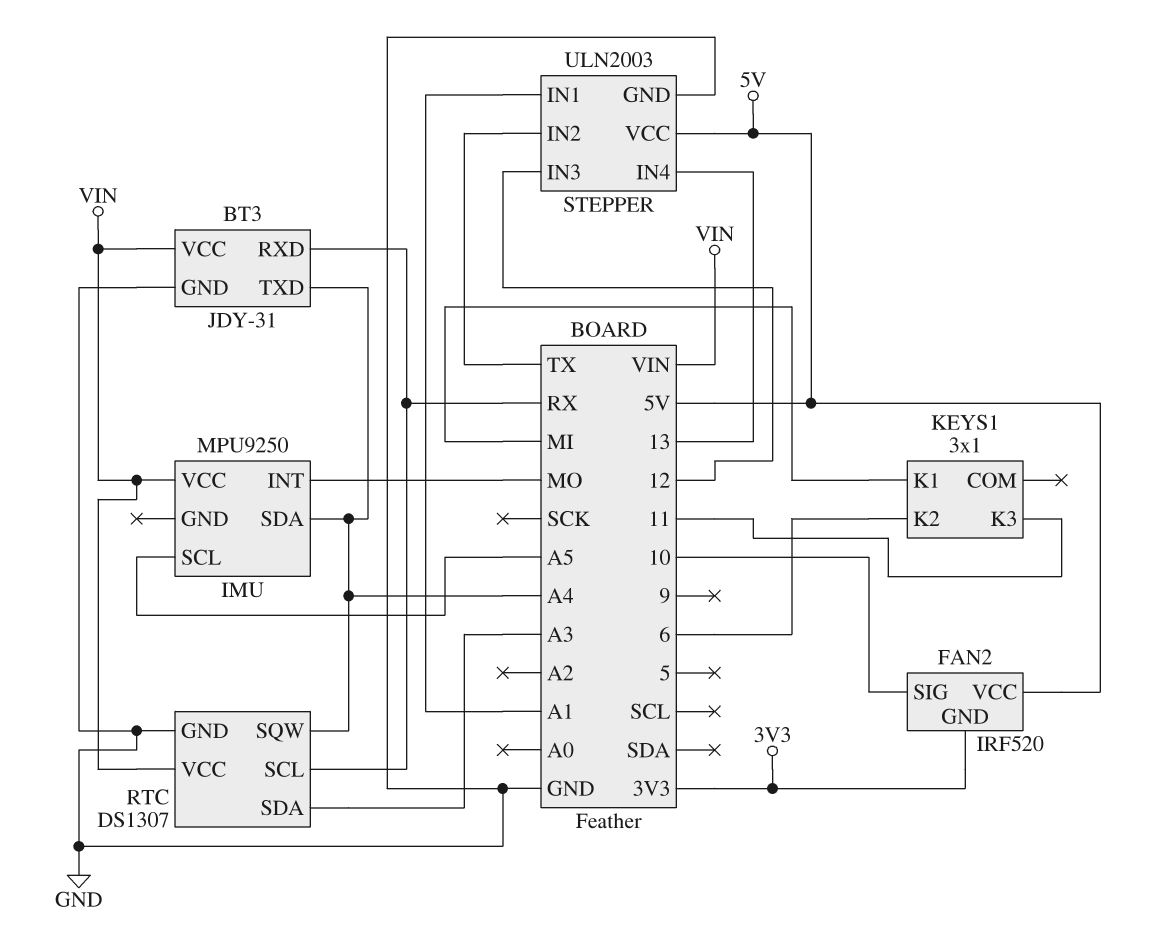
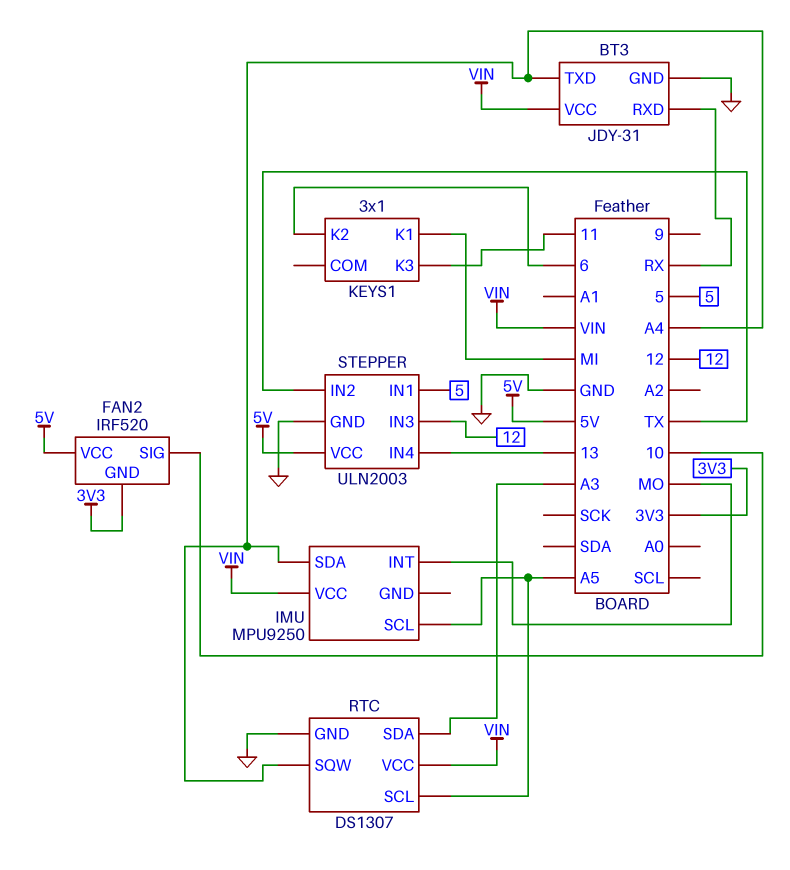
RTC pin SCL: RX -> A5
STEPPER pin IN1: A1 -> 5

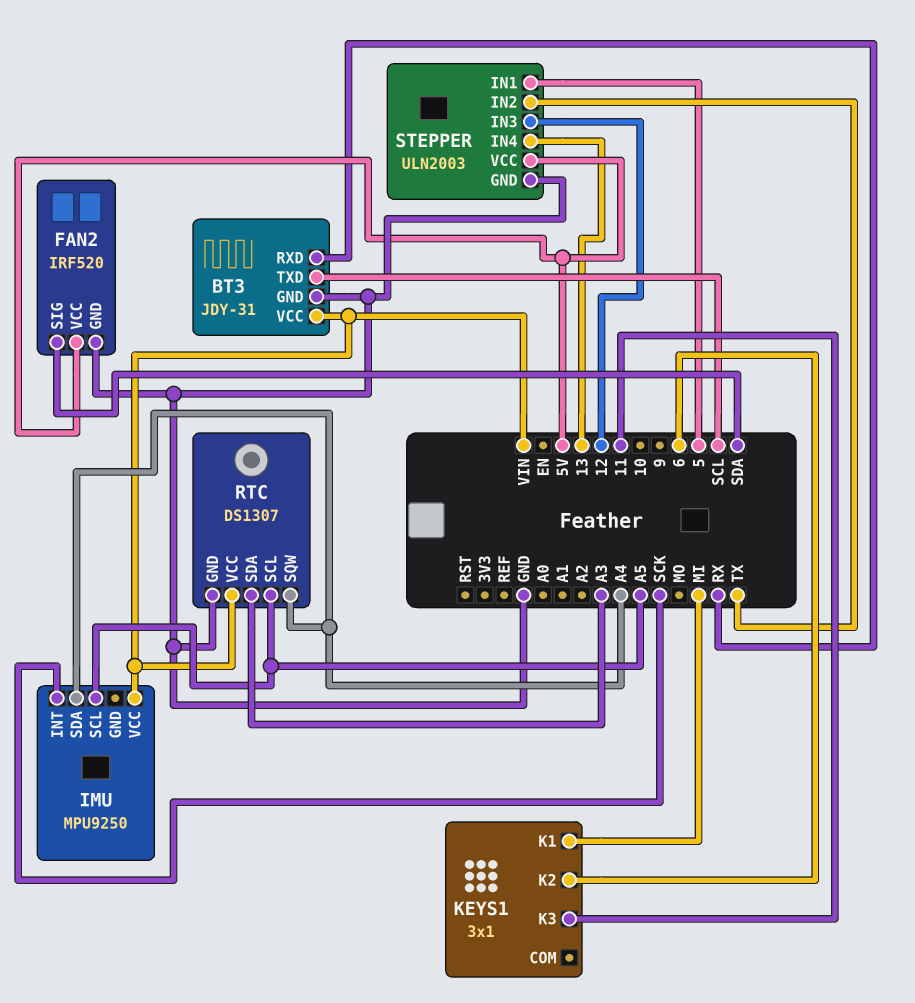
BT3 pin TXD: A4 -> SCL
FAN2 pin GND: 3V3 -> GND
FAN2 pin SIG: 10 -> SDA
IMU pin INT: MO -> SCK

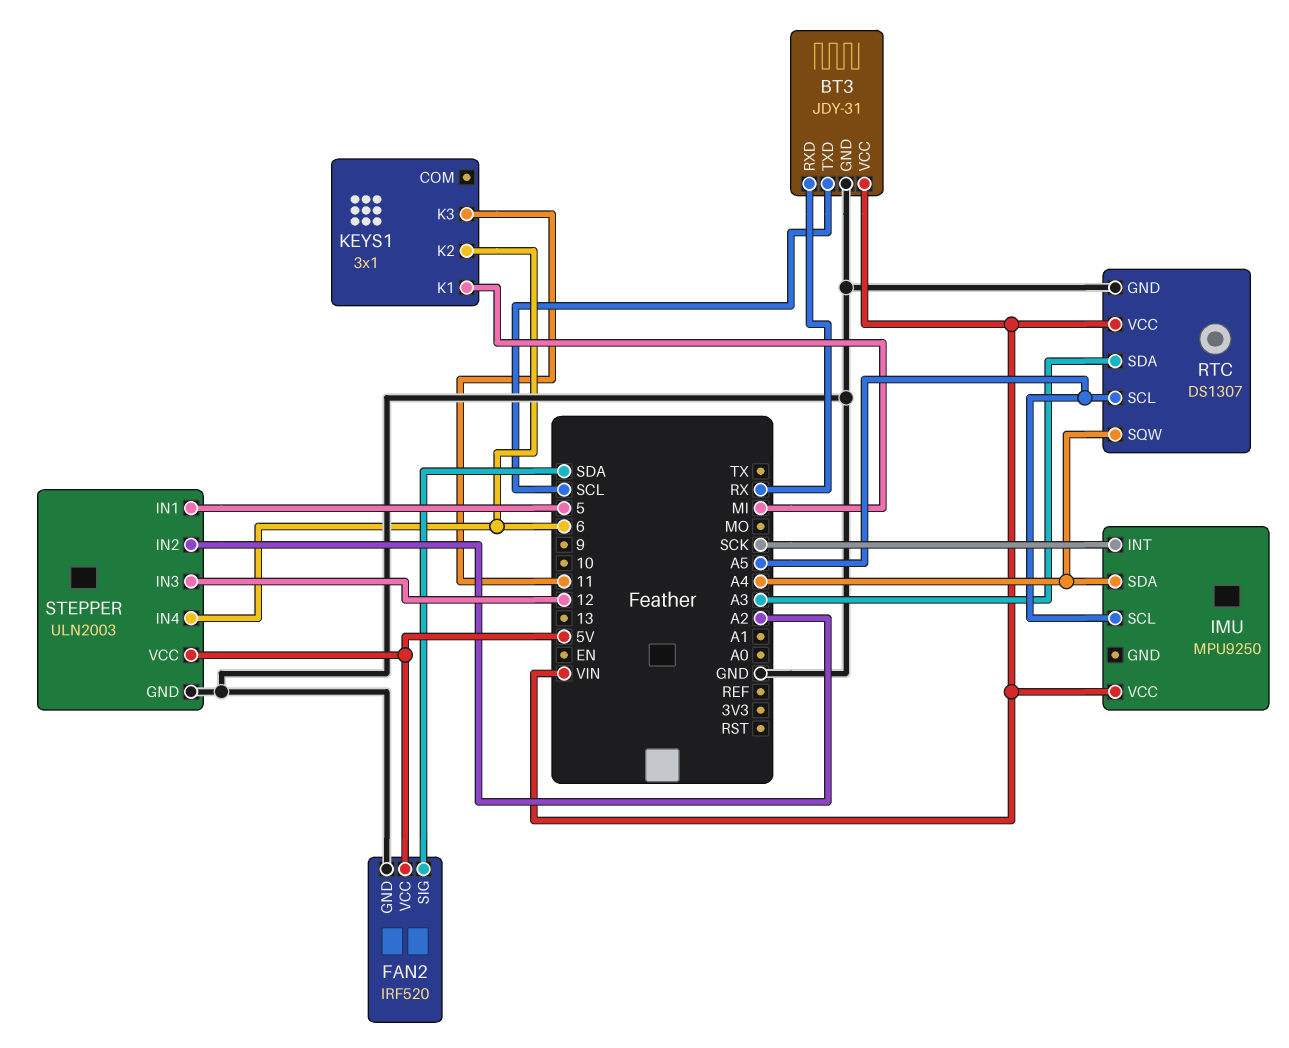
STEPPER pin IN2: TX -> A2
STEPPER pin IN4: 13 -> 6

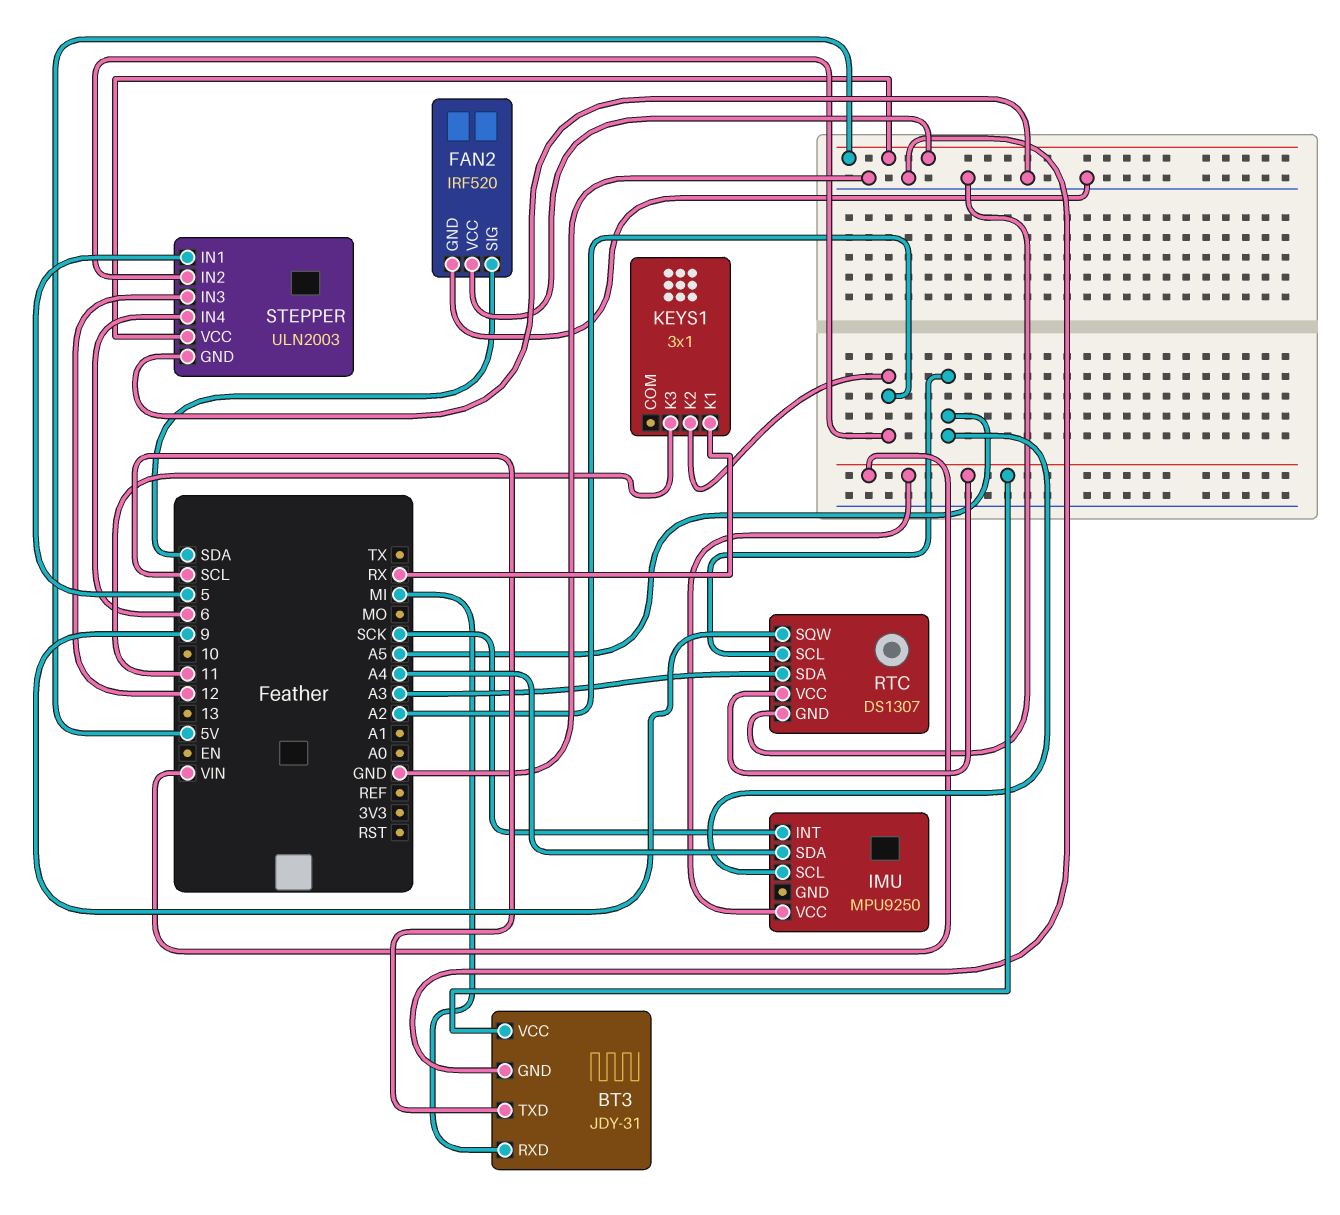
BT3 pin RXD: RX -> MI
KEYS1 pin K1: MI -> RX
KEYS1 pin K2: 6 -> A2
RTC pin SQW: A4 -> 9

